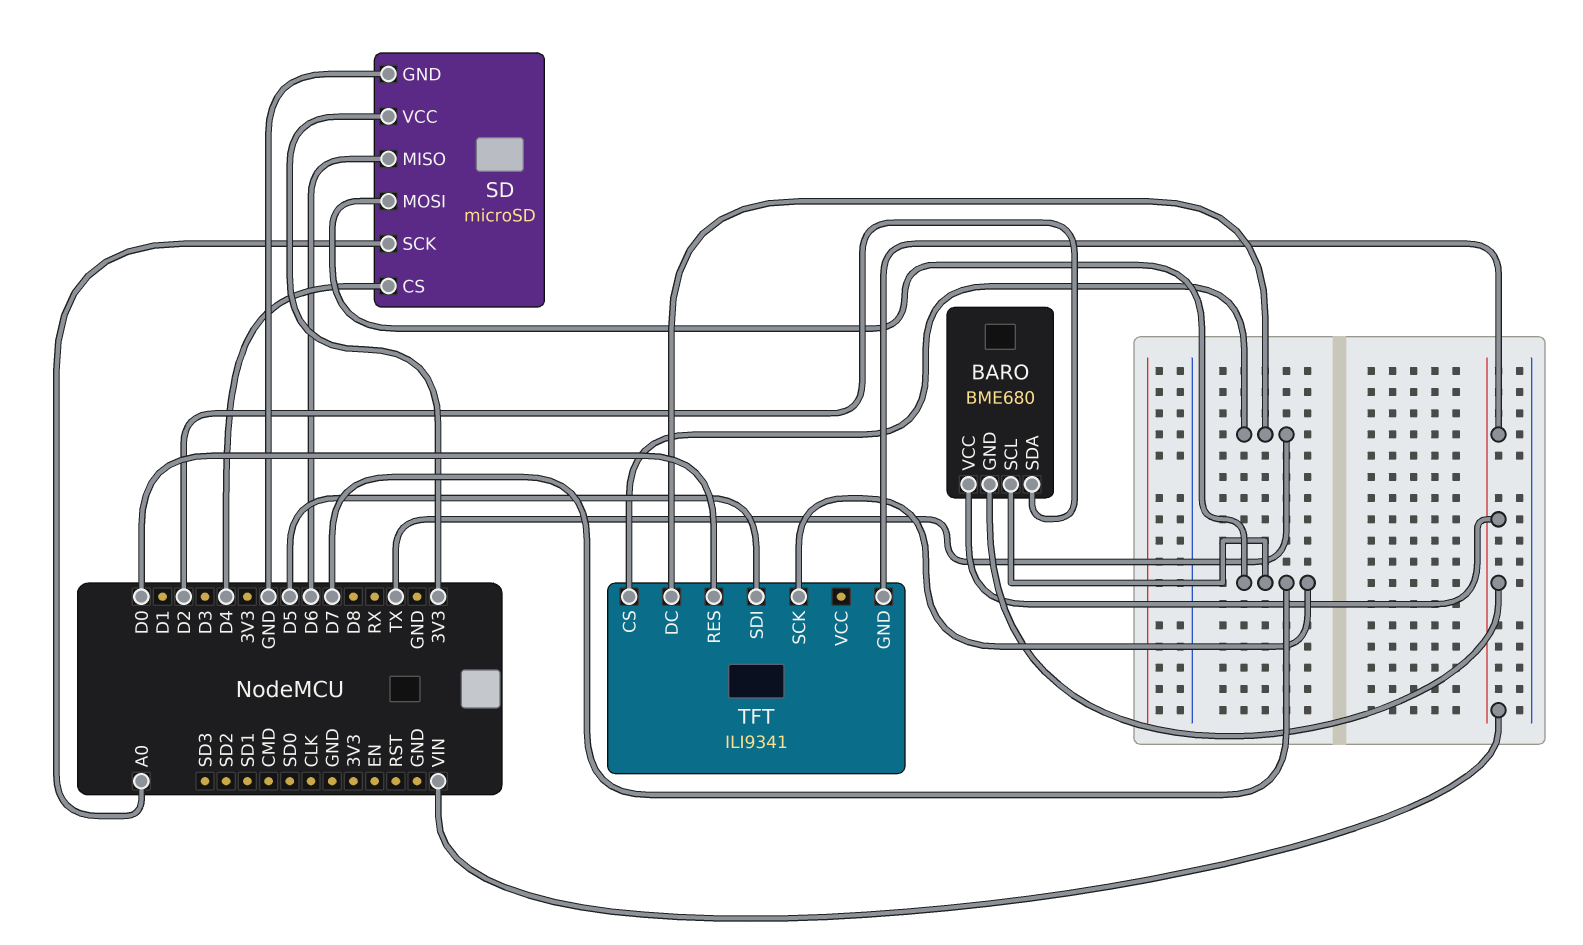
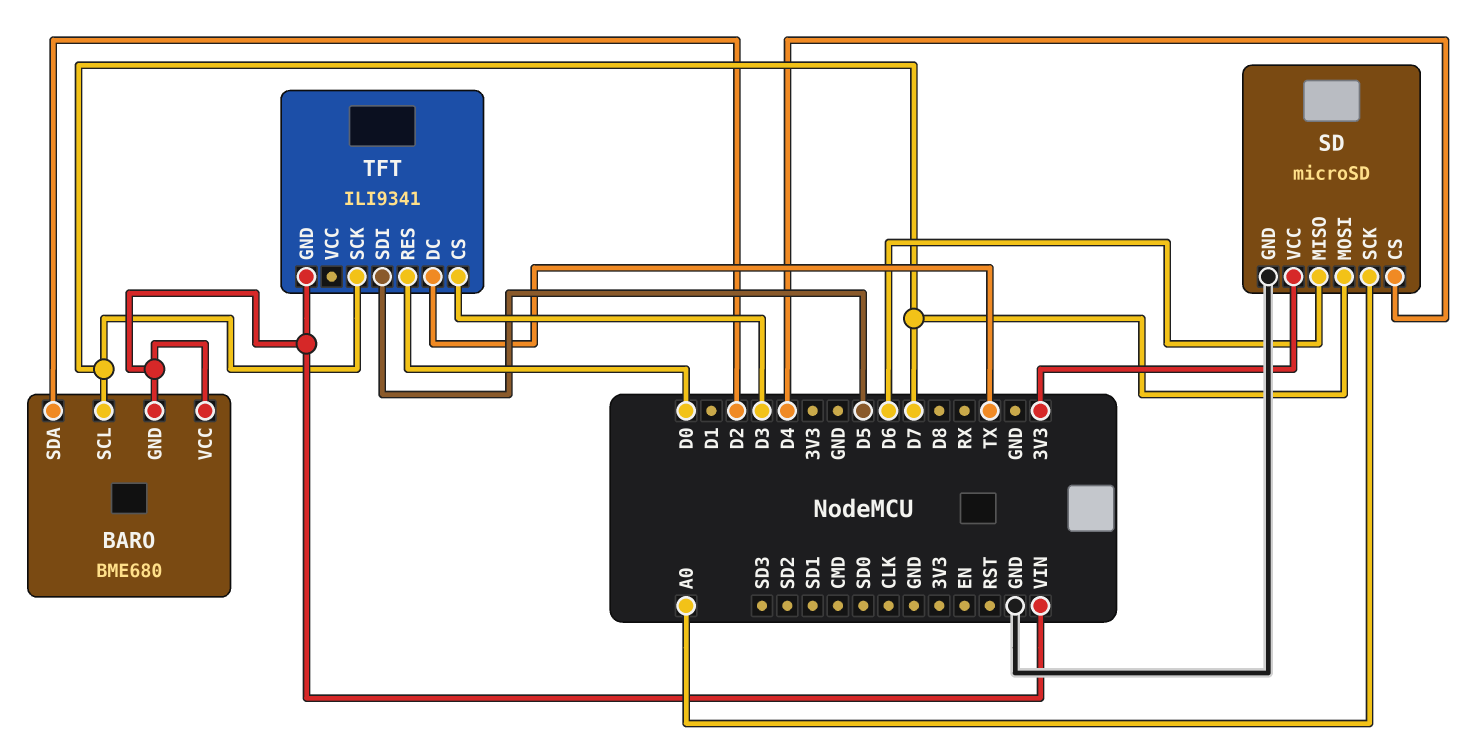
TFT pin CS: TX -> D3

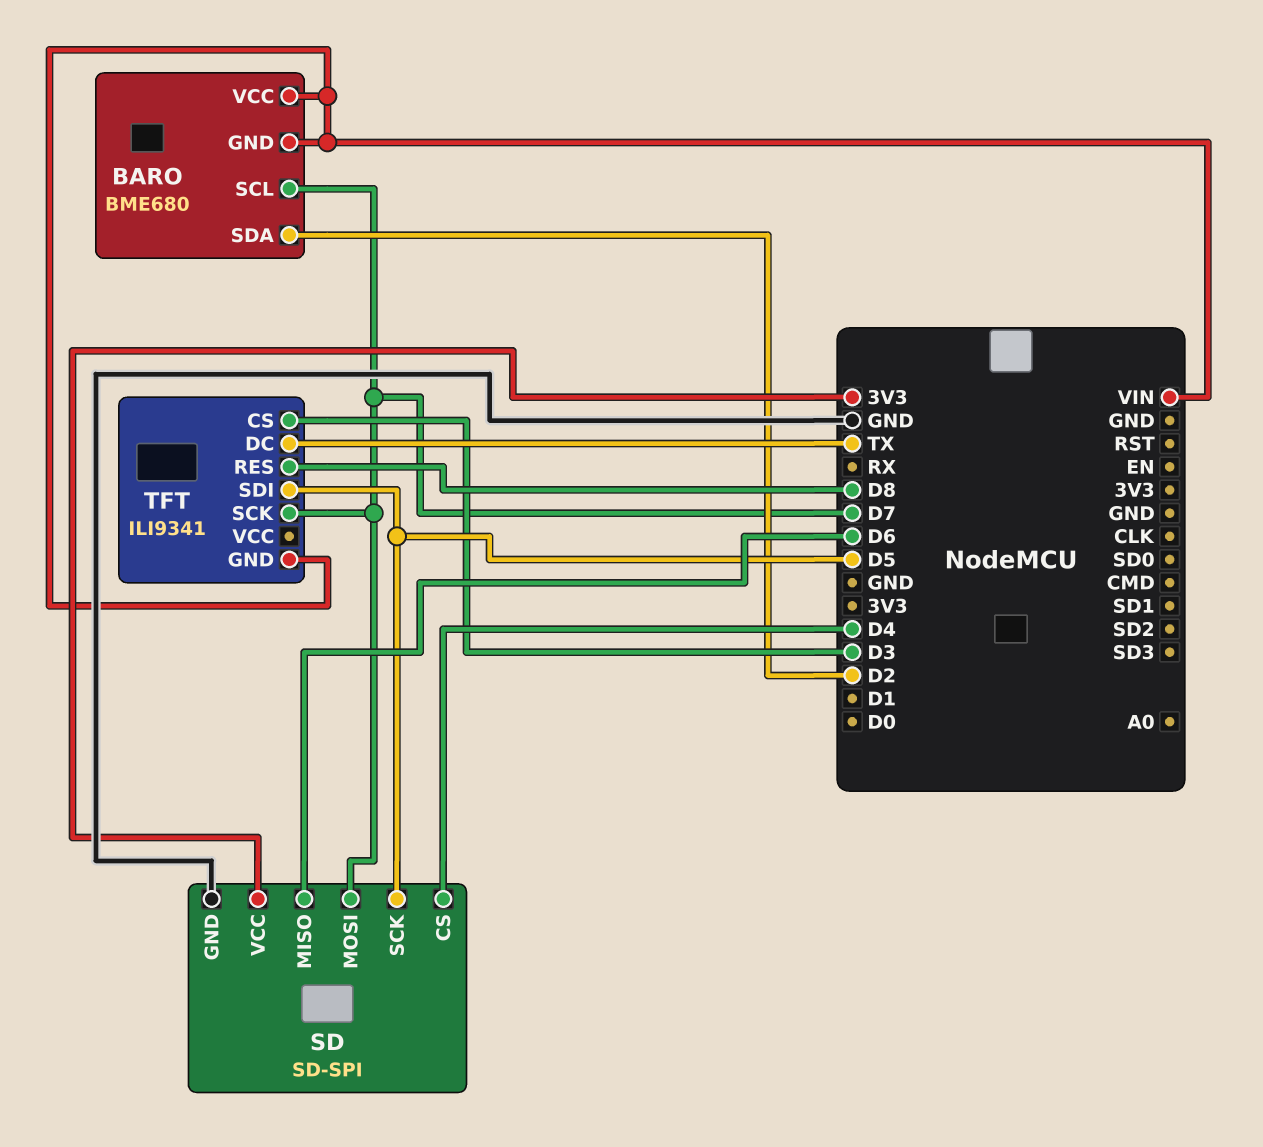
SD: microSD -> SD-SPI
SD pin SCK: A0 -> D5
TFT pin RES: D0 -> D8

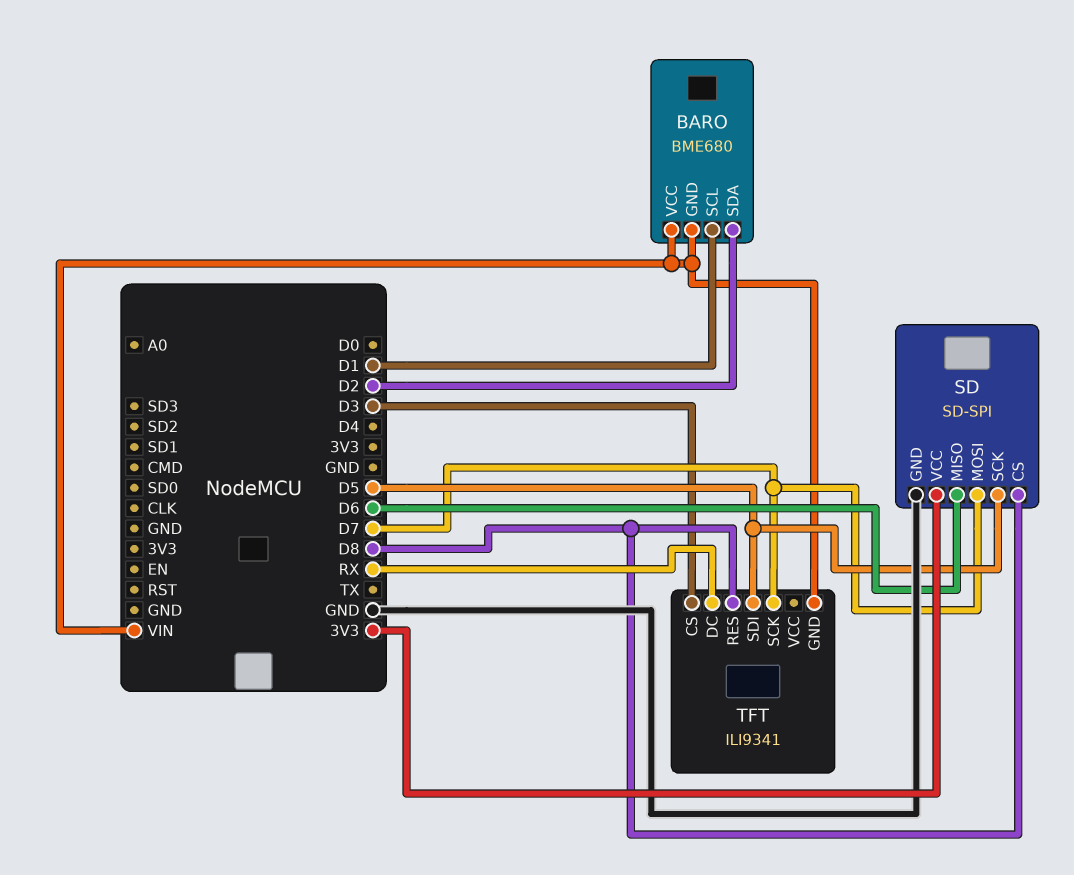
BARO pin SCL: D7 -> D1
SD pin CS: D4 -> D8
TFT pin DC: TX -> RX

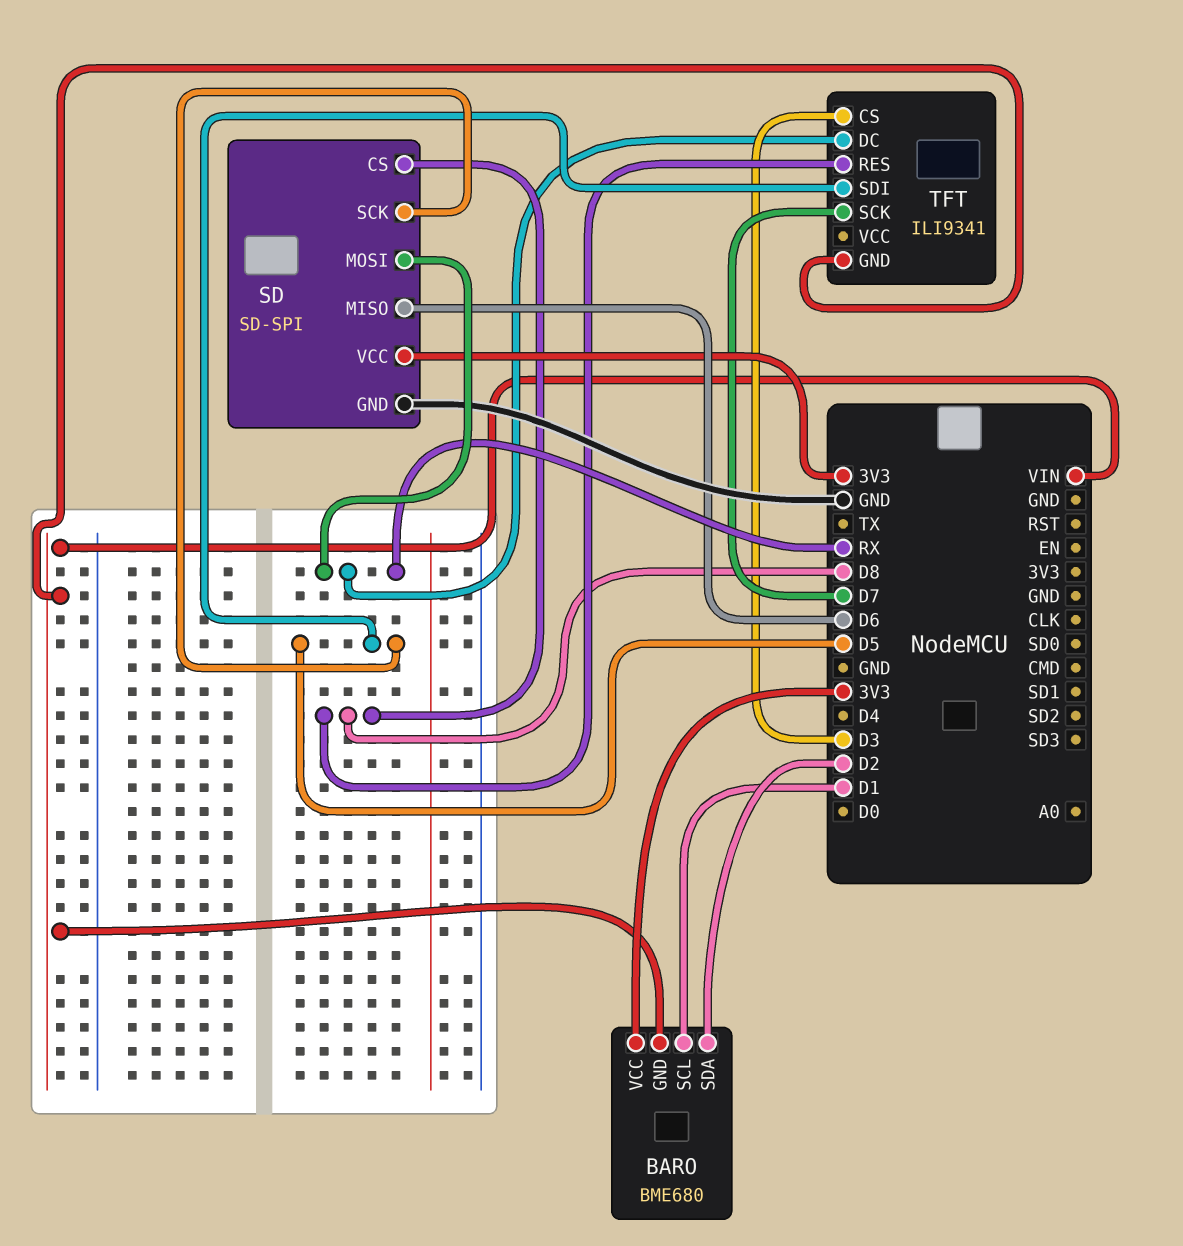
BARO pin VCC: VIN -> 3V3
SD pin MOSI: D7 -> RX

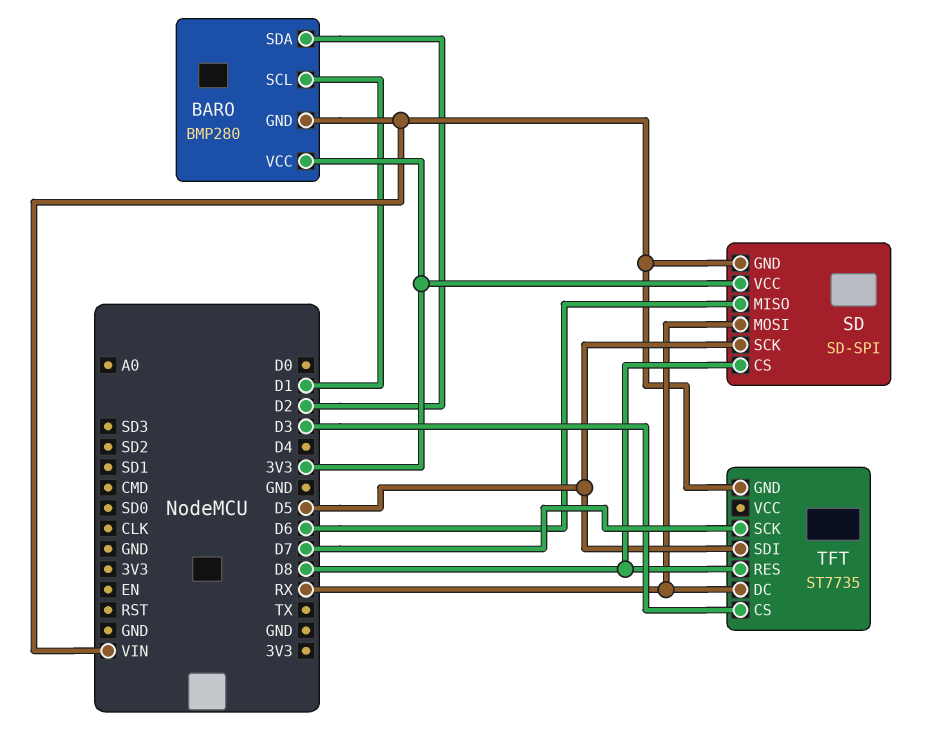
BARO: BME680 -> BMP280
SD pin GND: GND -> VIN
TFT: ILI9341 -> ST7735

